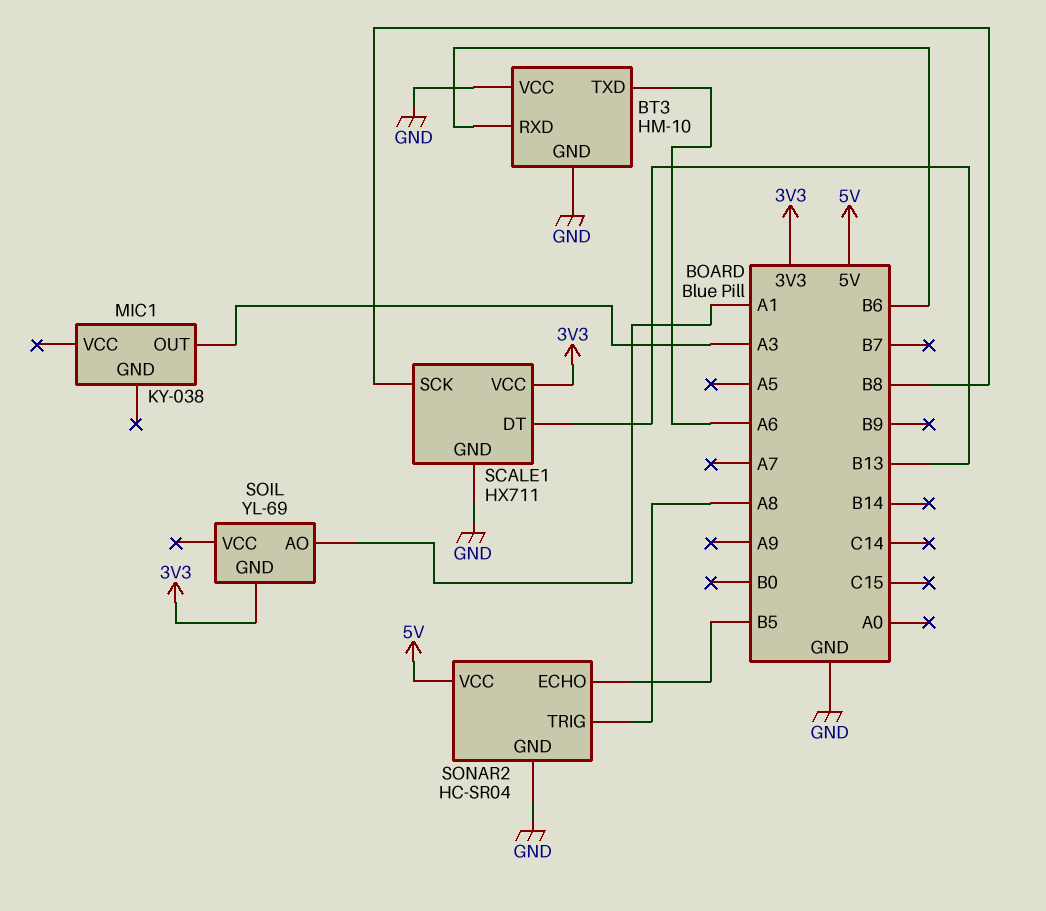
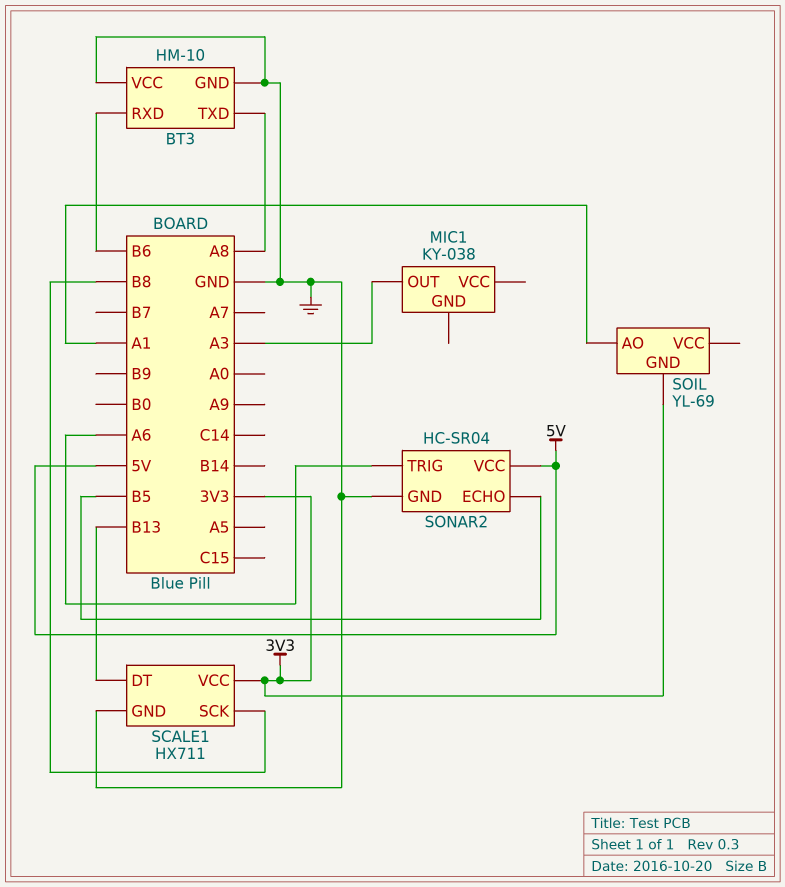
BT3 pin TXD: A6 -> A8
SONAR2 pin TRIG: A8 -> A6

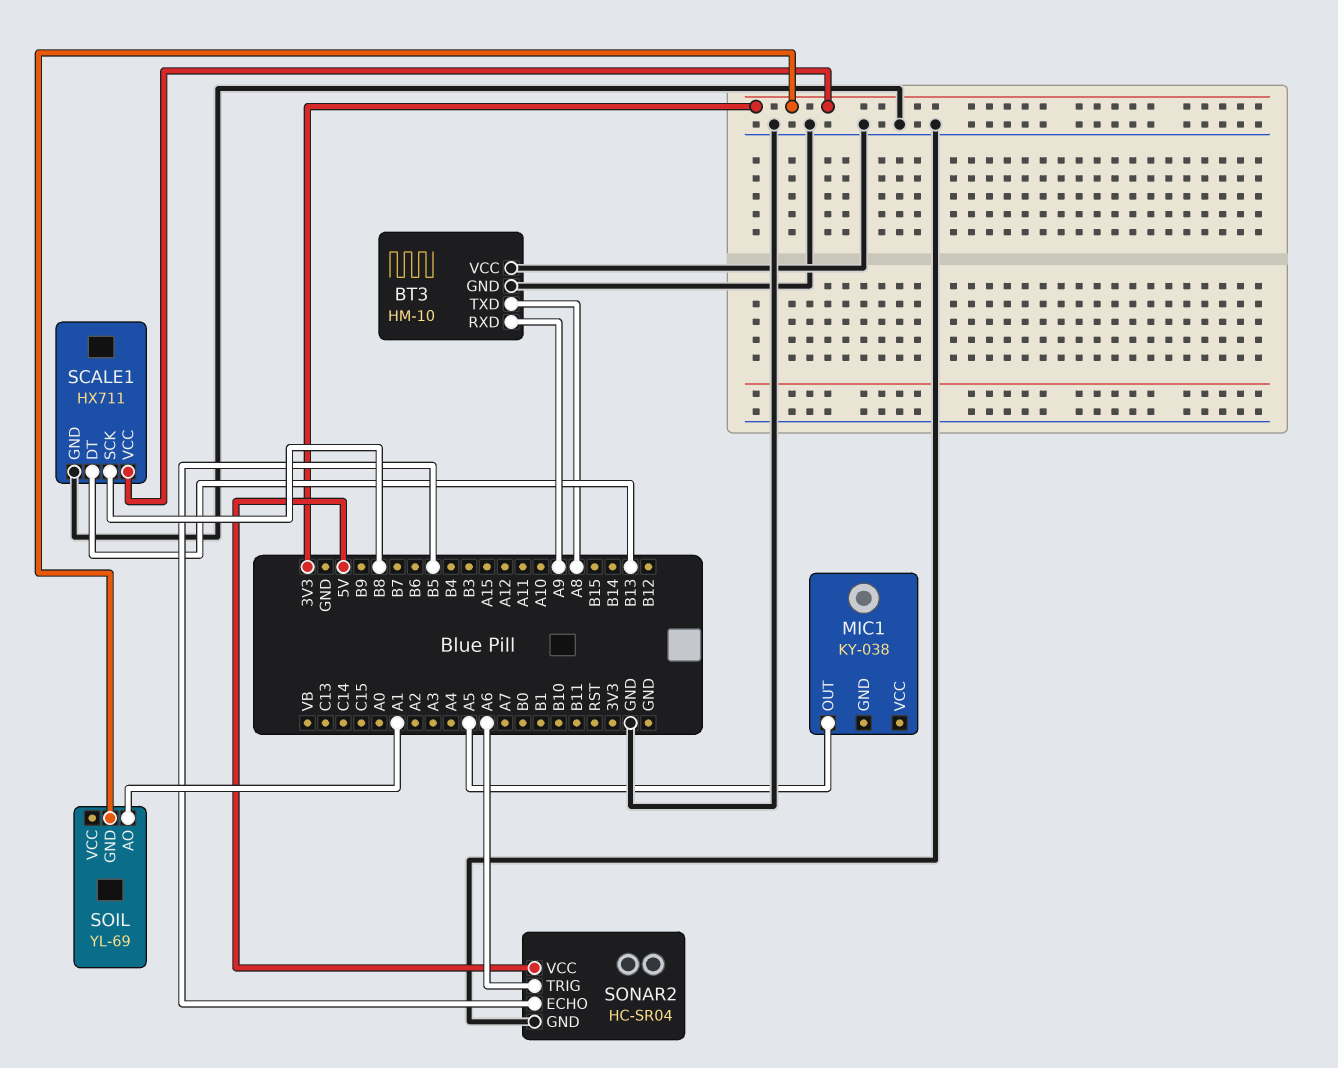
BT3 pin RXD: B6 -> A9
MIC1 pin OUT: A3 -> A5

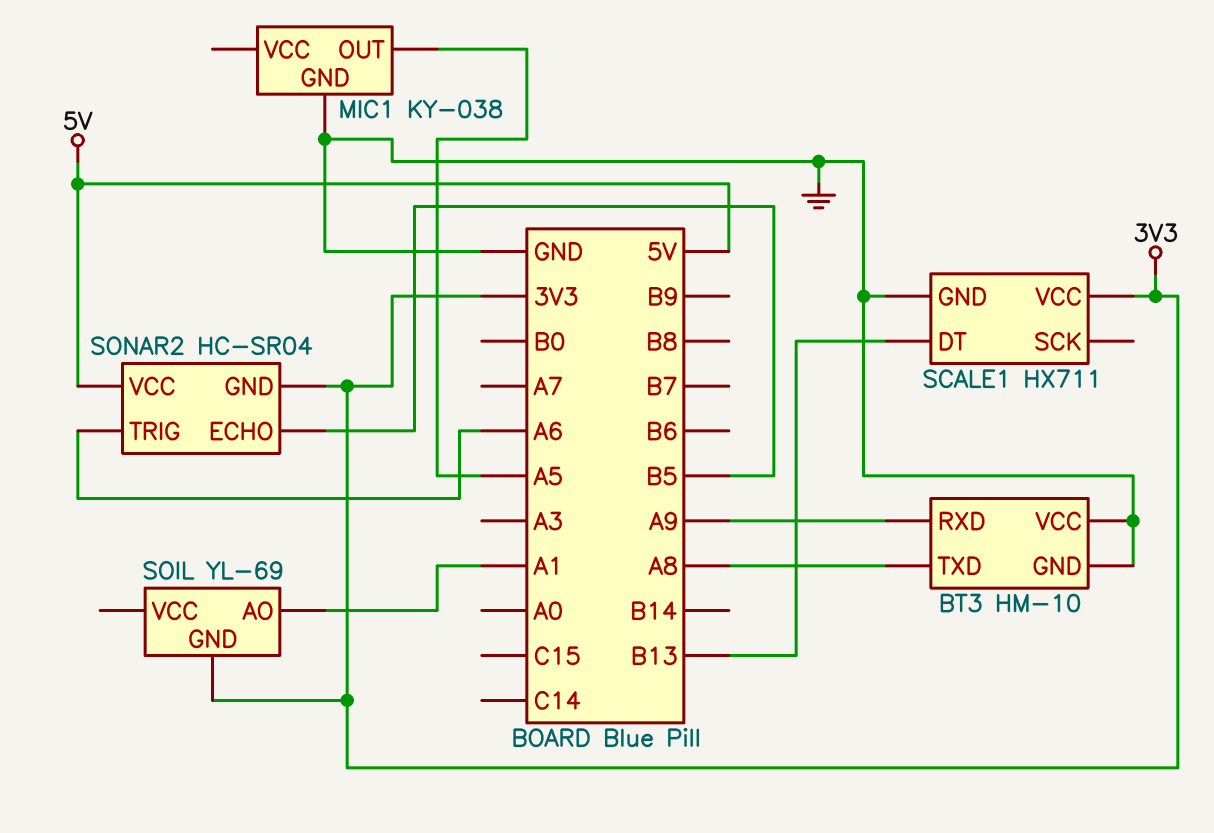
MIC1 pin GND: none -> GND
SCALE1 pin SCK: B8 -> none
SONAR2 pin GND: GND -> 3V3

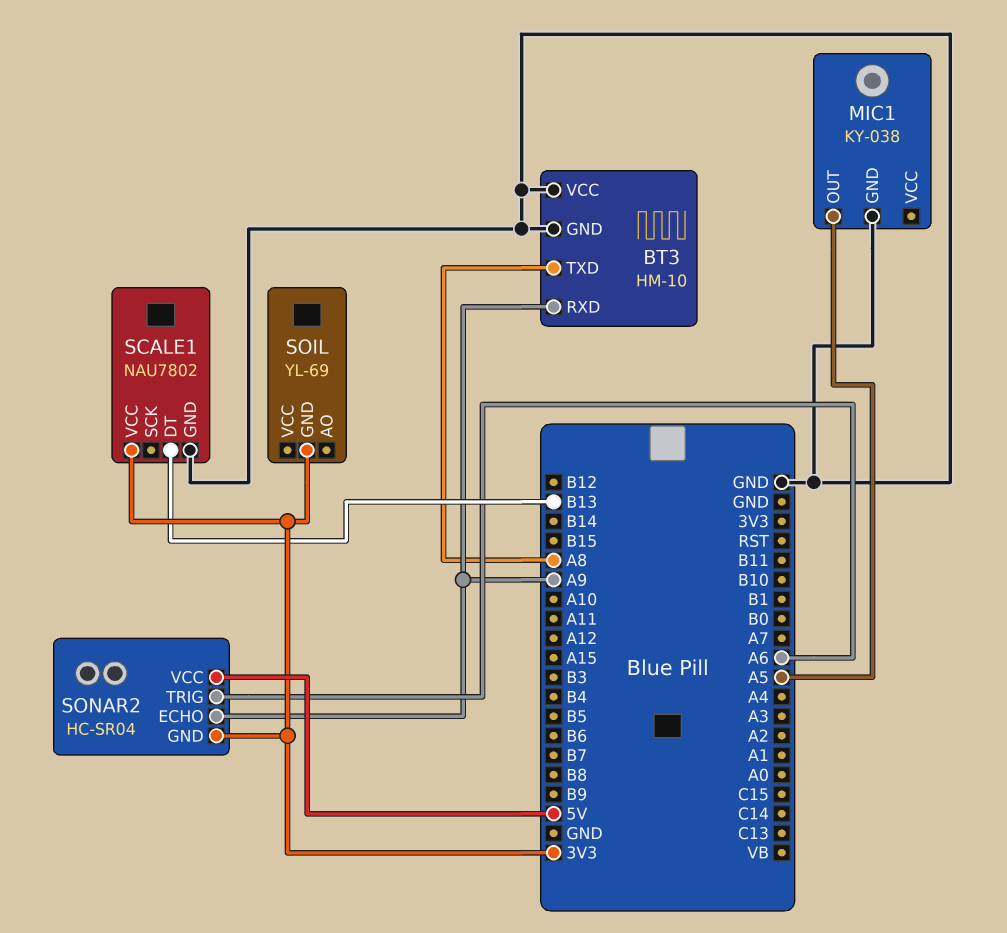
SCALE1: HX711 -> NAU7802
SOIL pin AO: A1 -> none
SONAR2 pin ECHO: B5 -> A9

